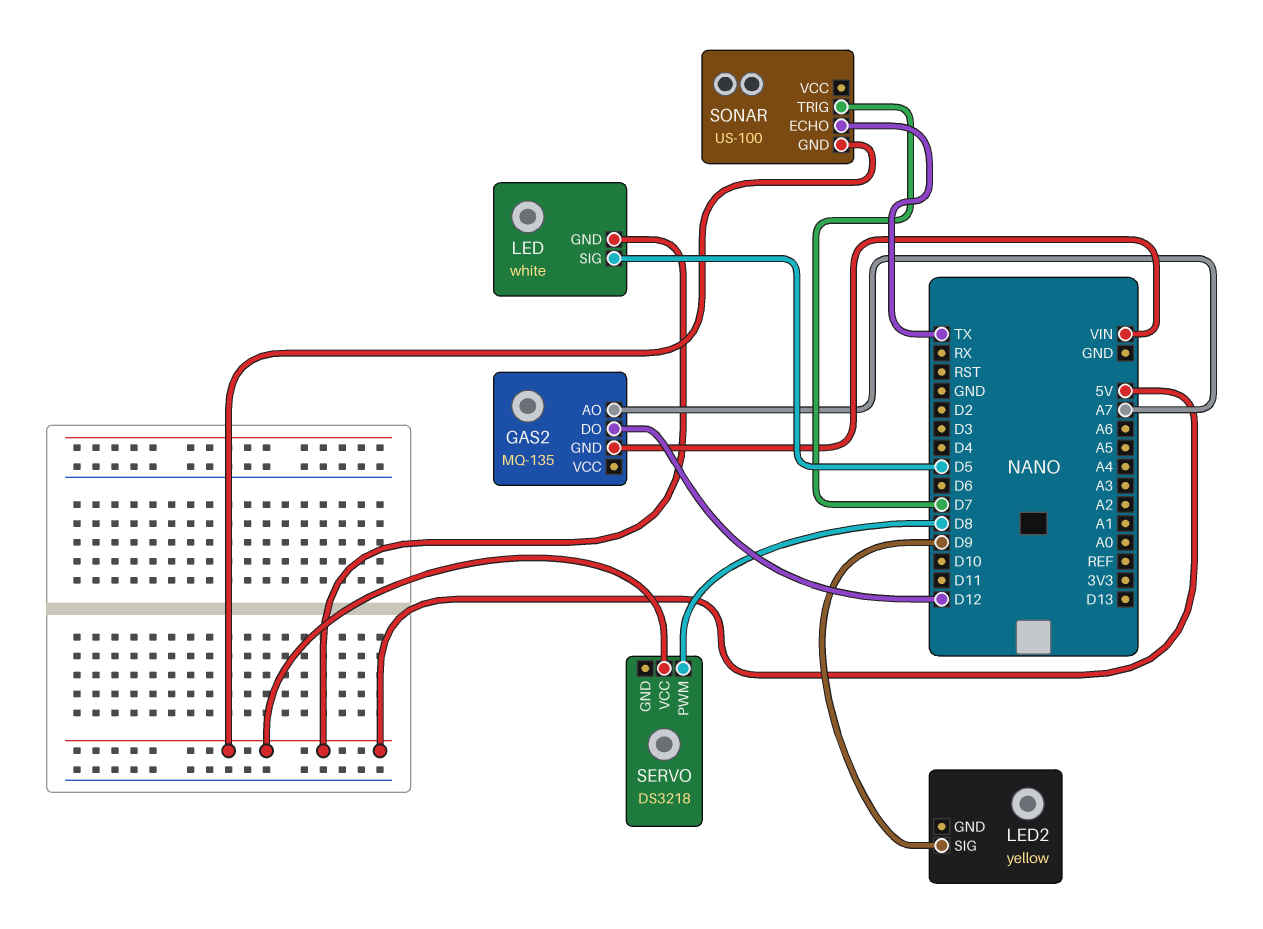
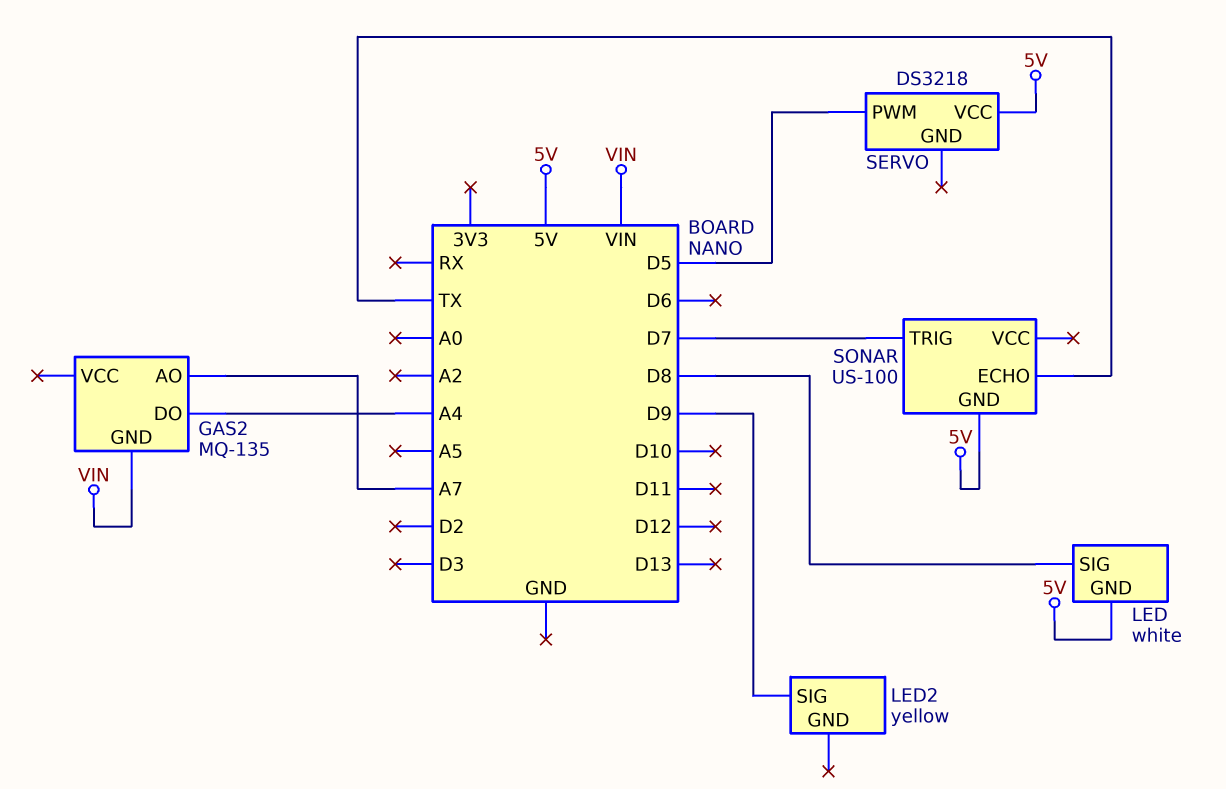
GAS2 pin DO: D12 -> A4
LED pin SIG: D5 -> D8
SERVO pin PWM: D8 -> D5

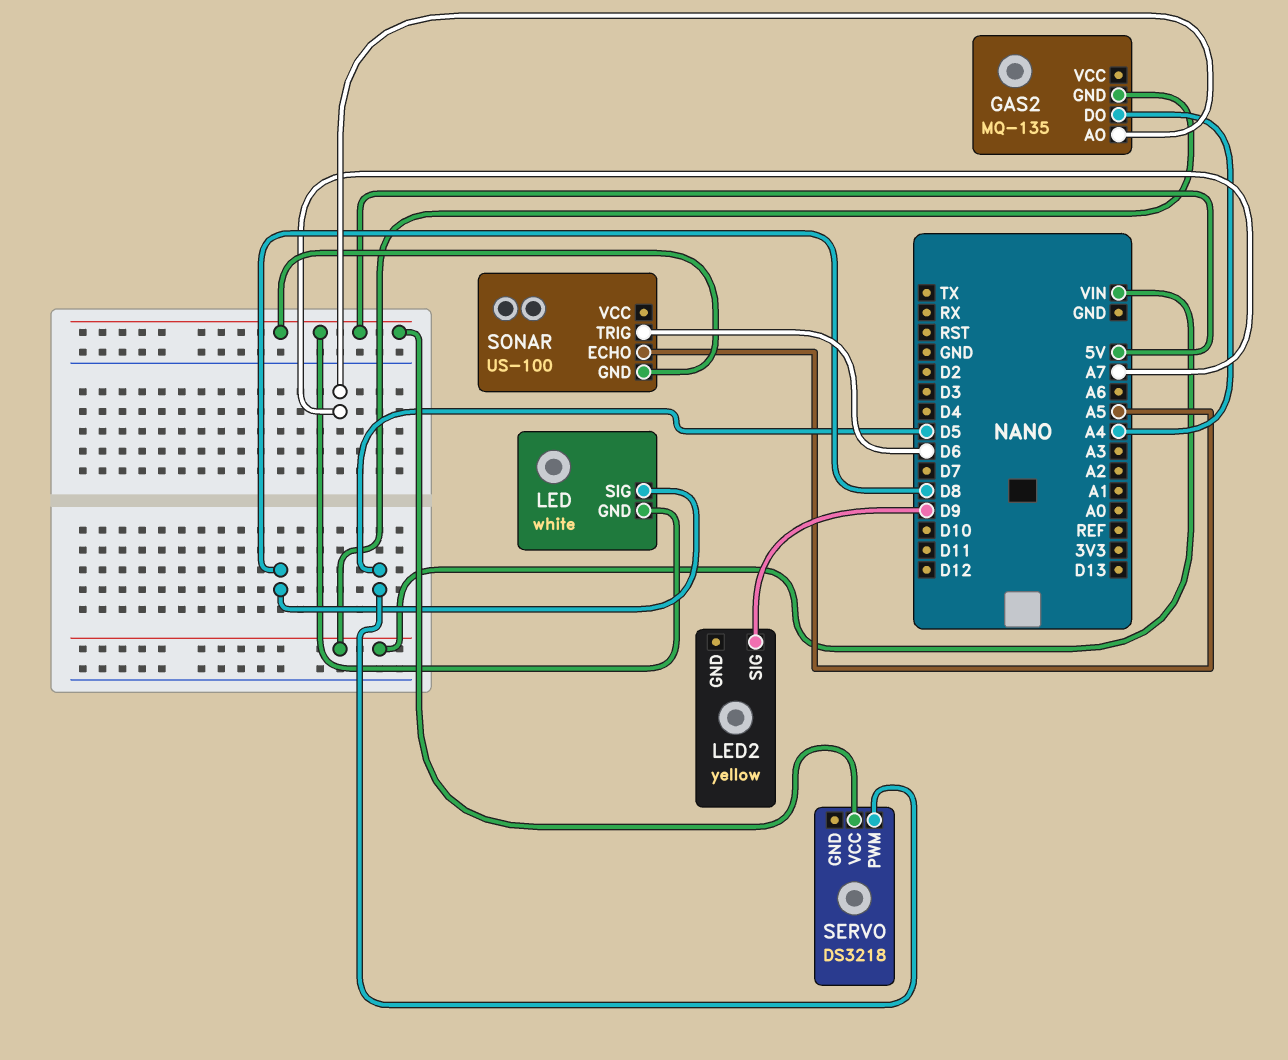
SONAR pin ECHO: TX -> A5
SONAR pin TRIG: D7 -> D6

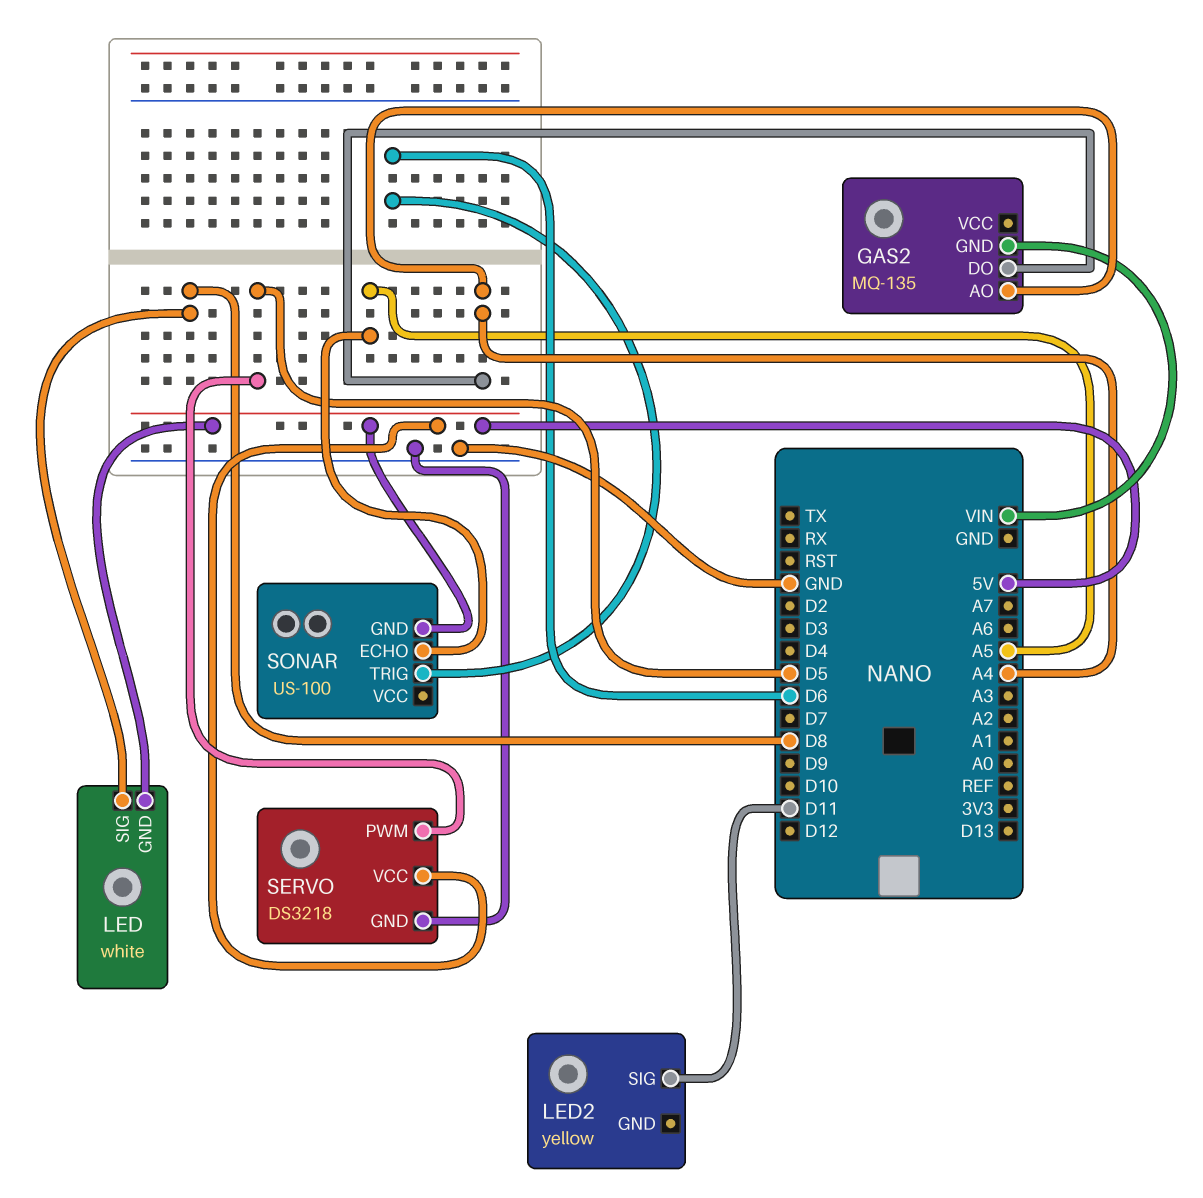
GAS2 pin AO: A7 -> A4
LED2 pin SIG: D9 -> D11
SERVO pin GND: none -> GND

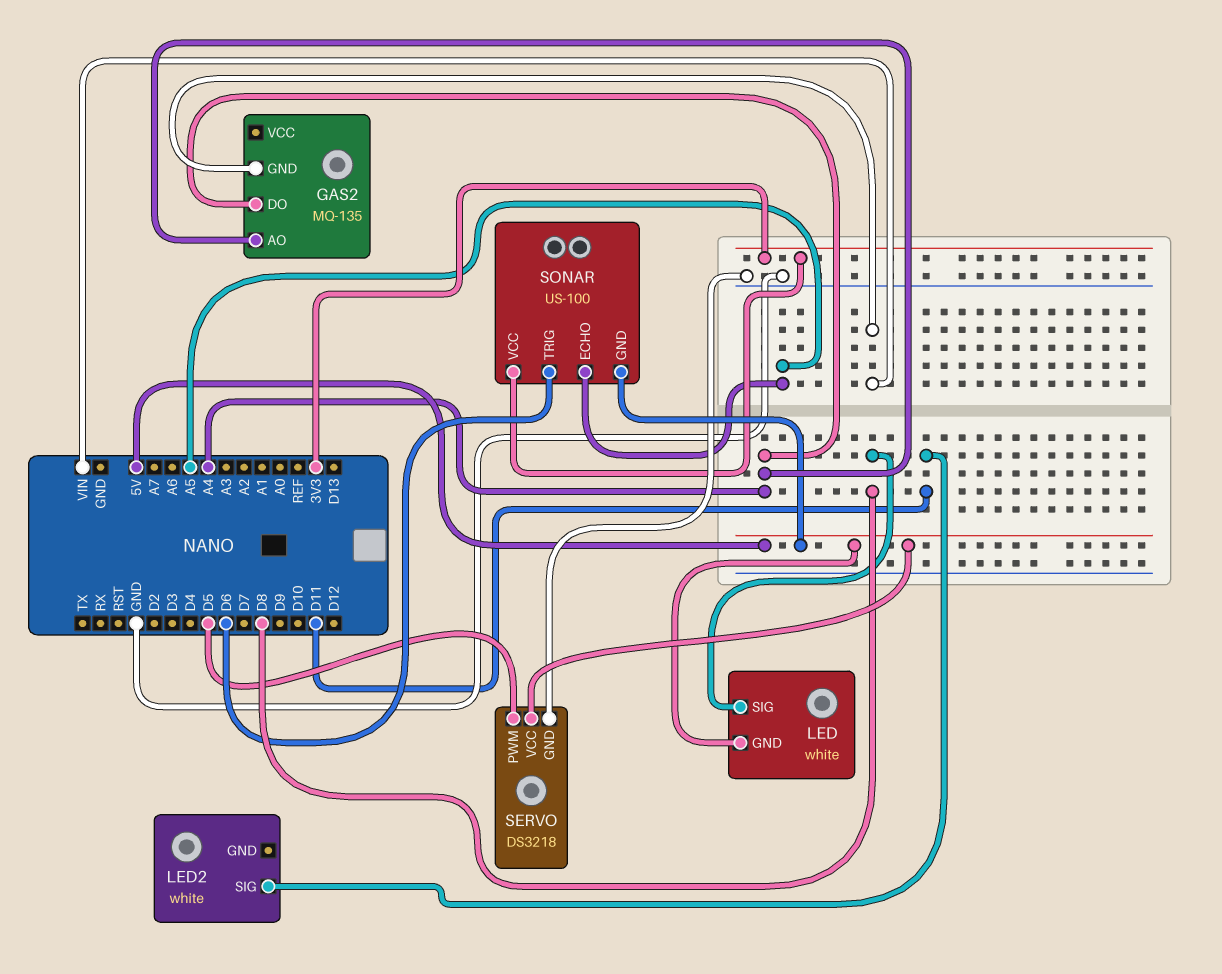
LED2: yellow -> white
SONAR pin VCC: none -> 3V3

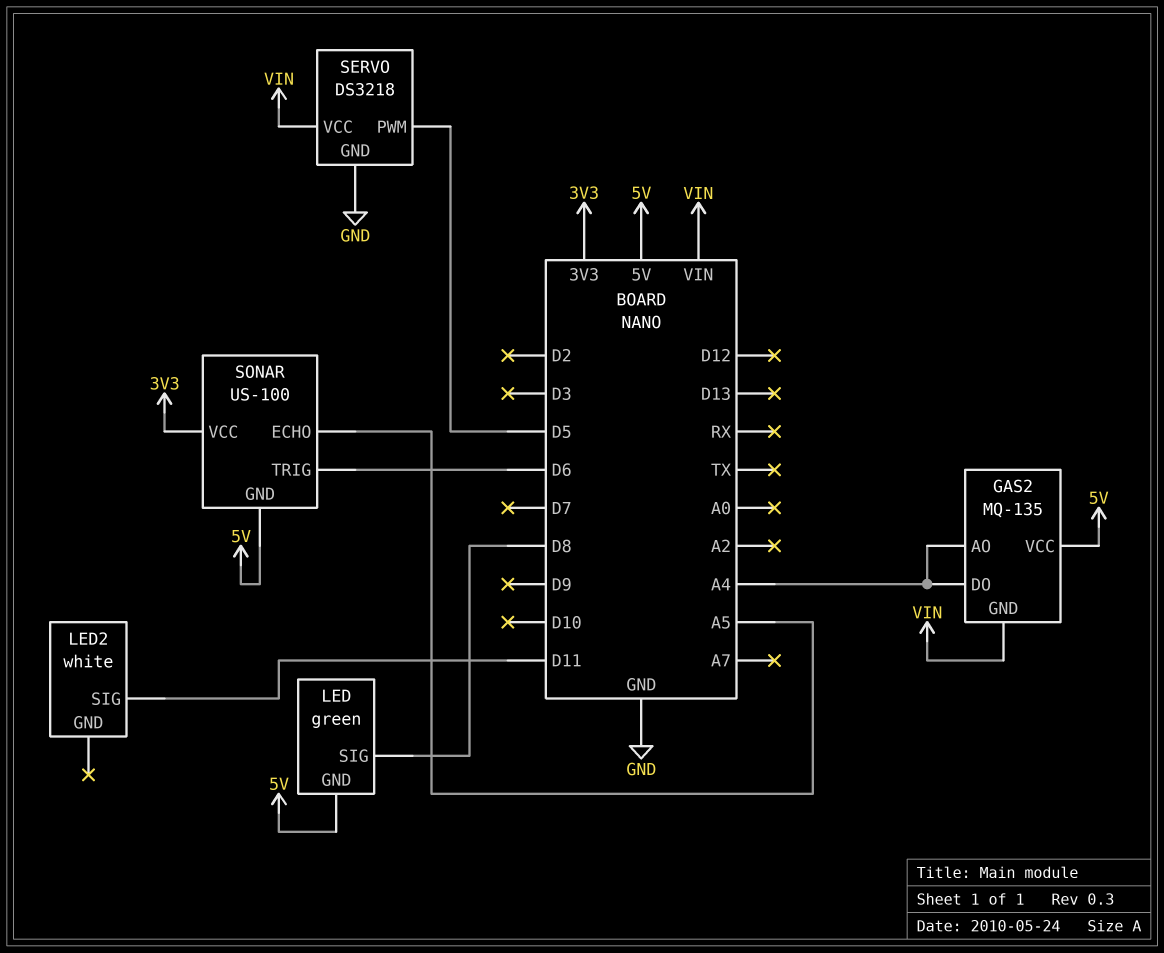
GAS2 pin VCC: none -> 5V
LED: white -> green
SERVO pin VCC: 5V -> VIN

